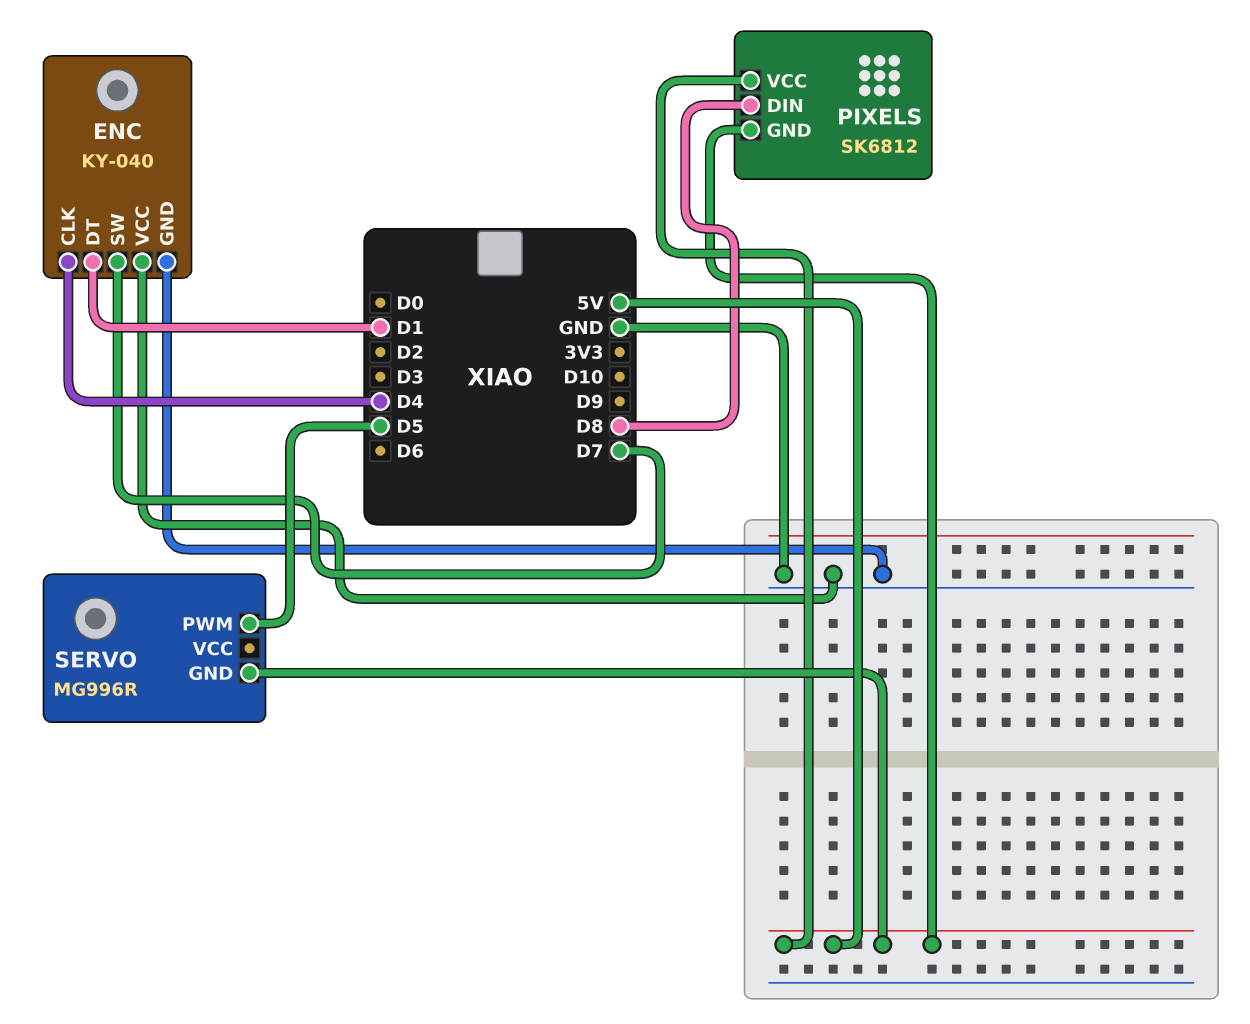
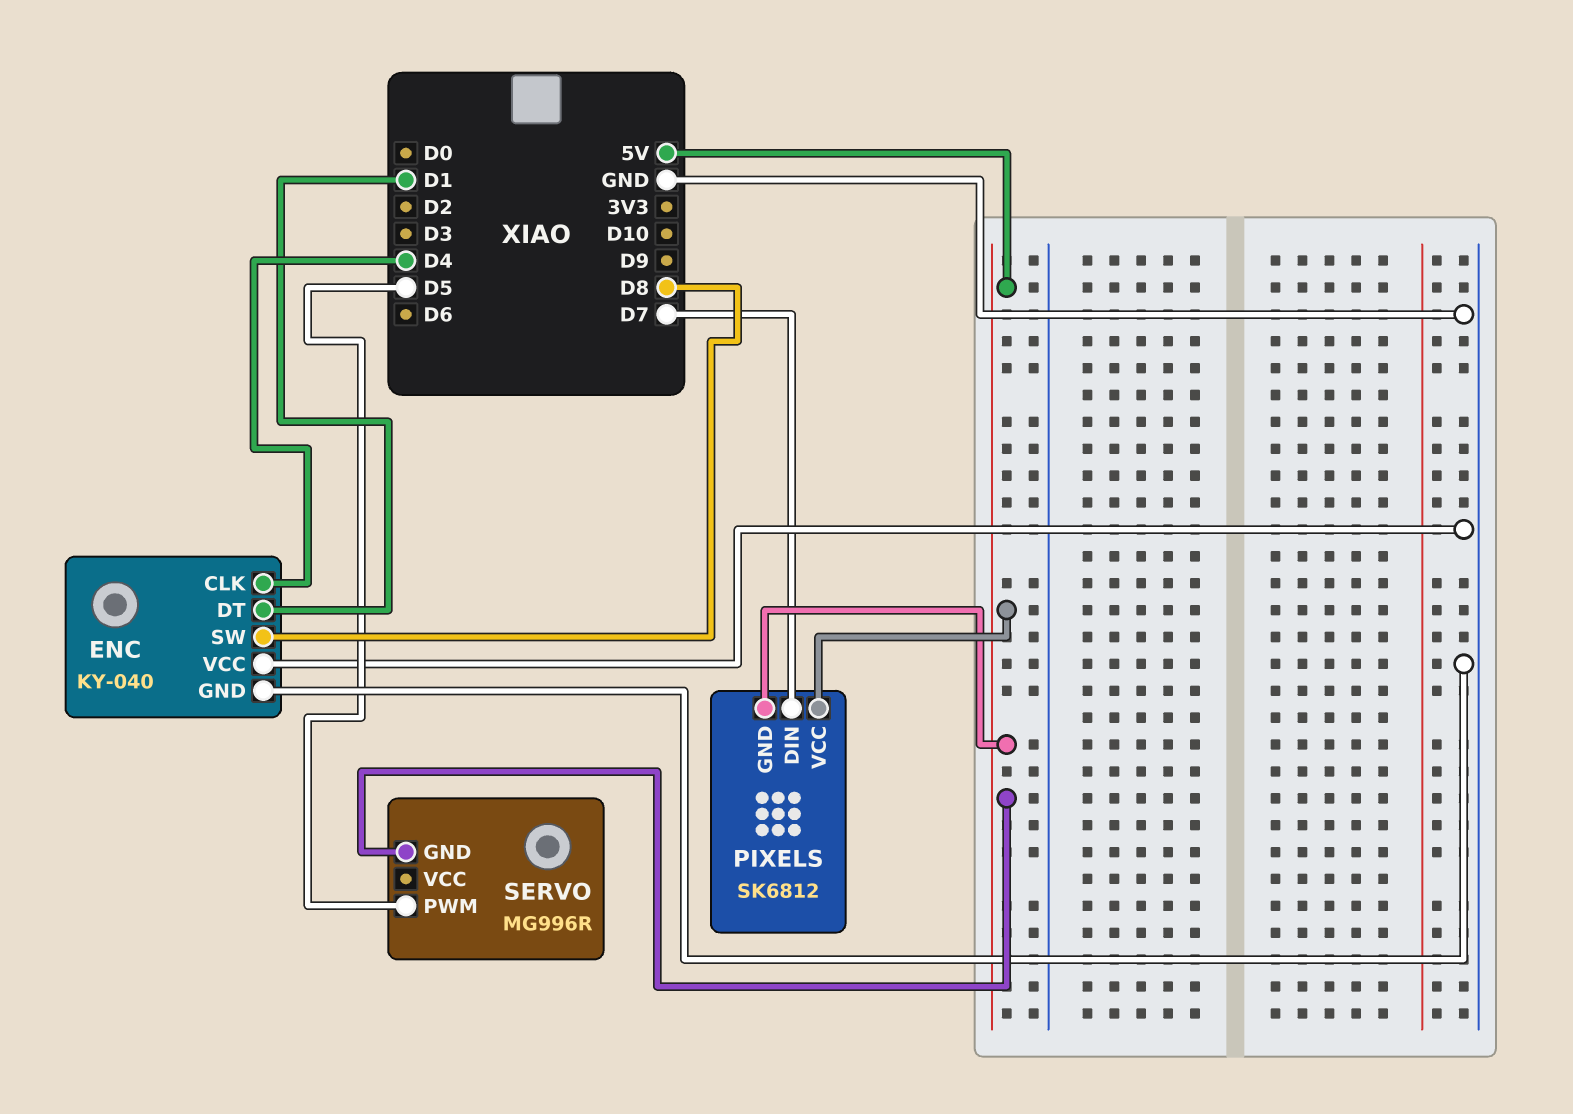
ENC pin SW: D7 -> D8
PIXELS pin DIN: D8 -> D7

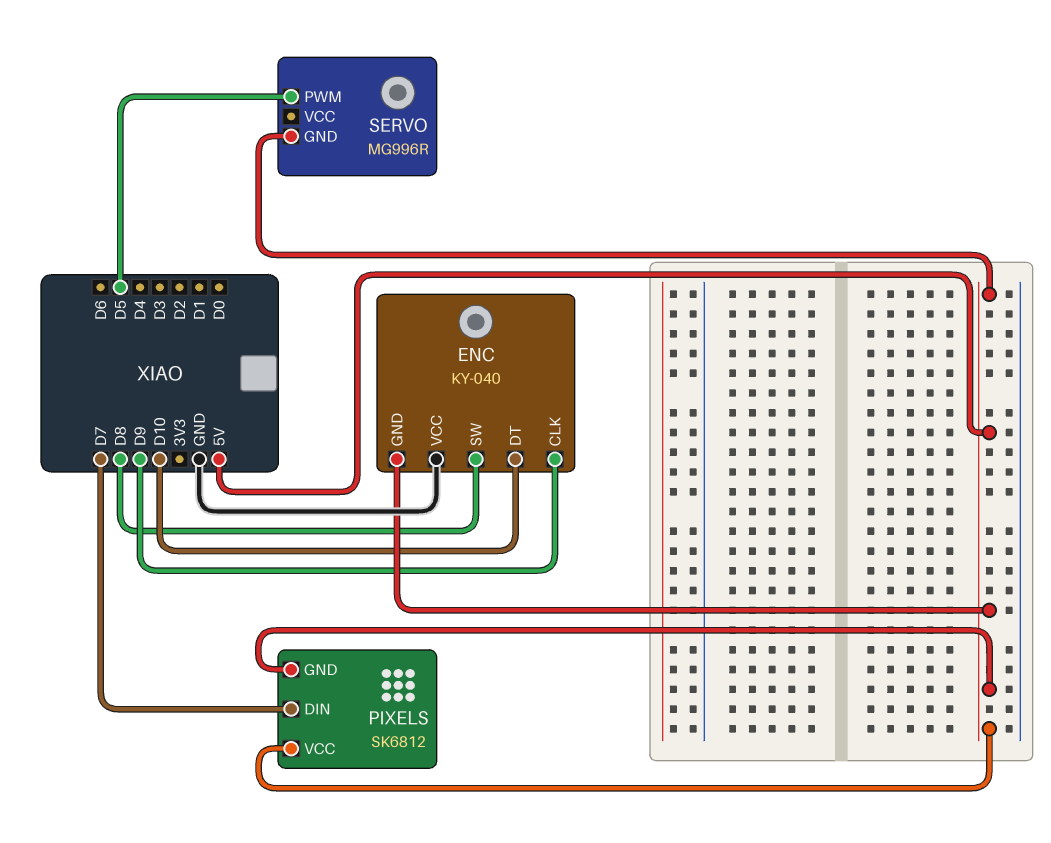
ENC pin CLK: D4 -> D9
ENC pin DT: D1 -> D10
ENC pin GND: GND -> 5V

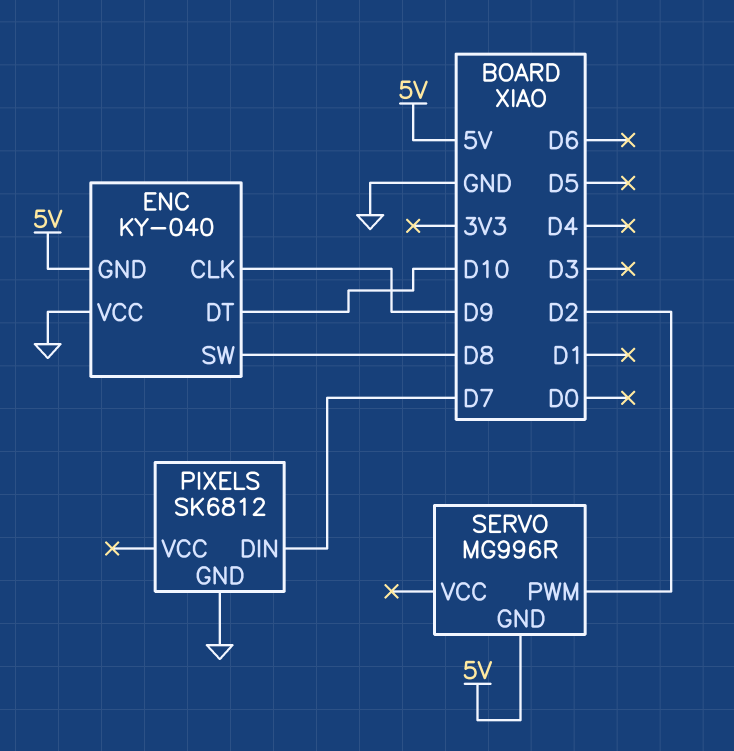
PIXELS pin GND: 5V -> GND
PIXELS pin VCC: 5V -> none
SERVO pin PWM: D5 -> D2

